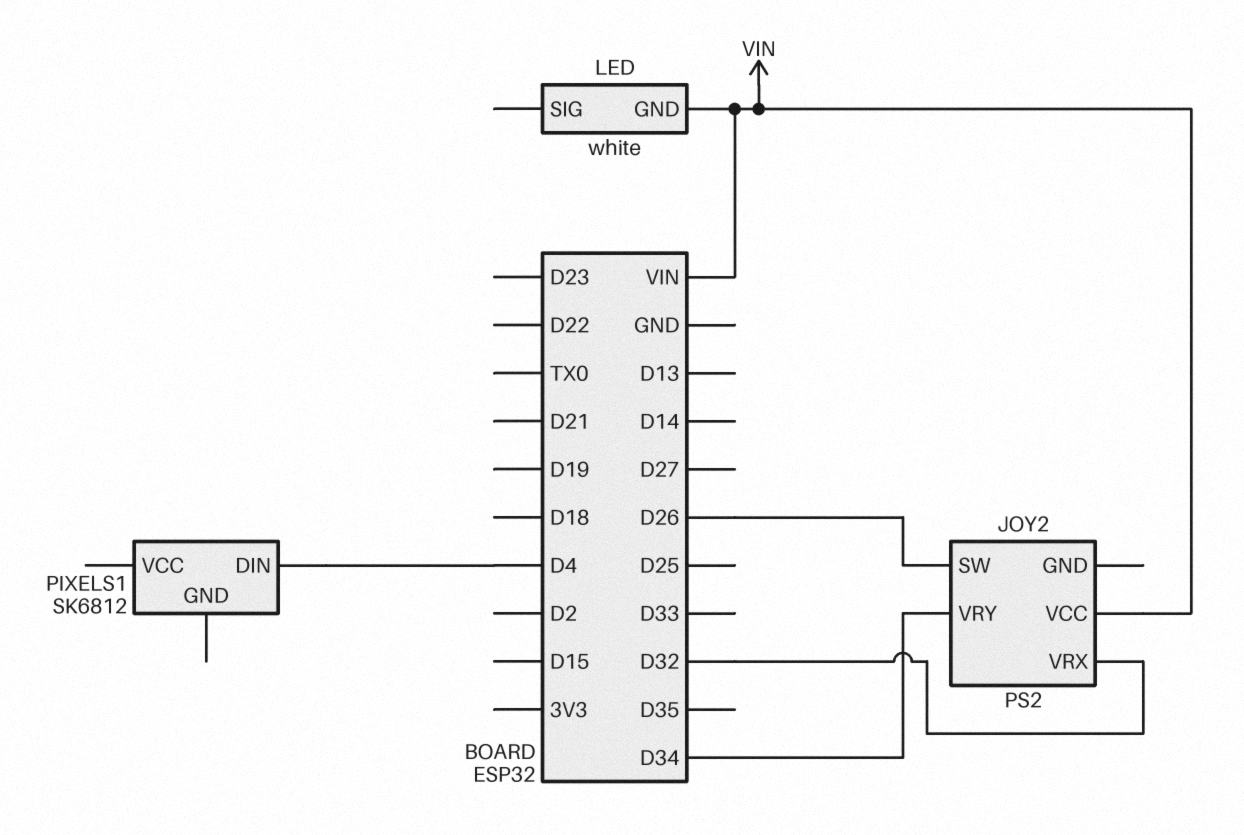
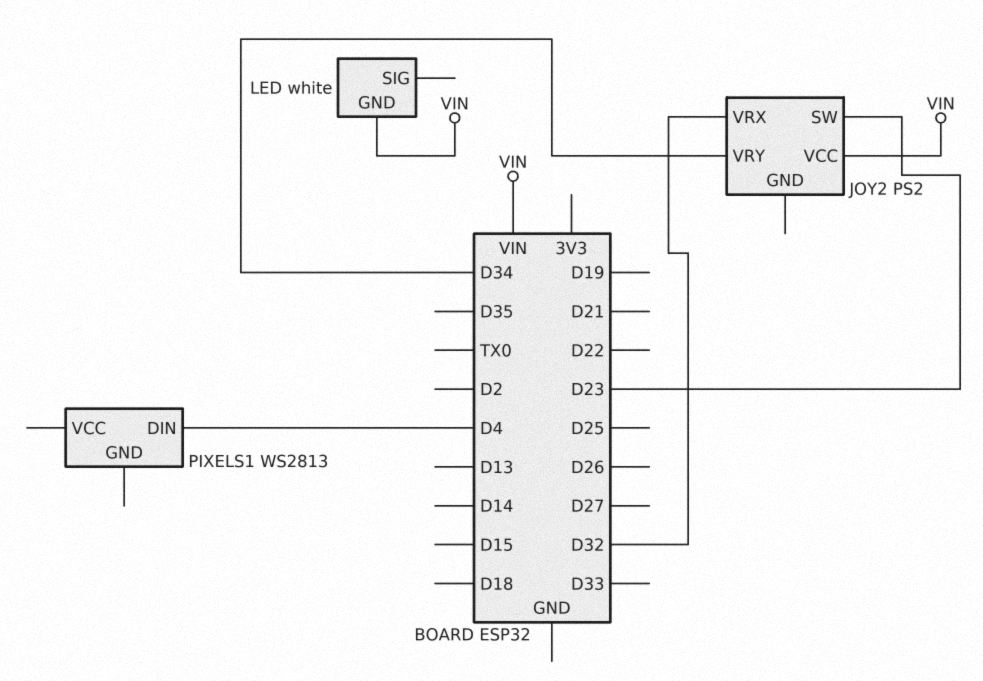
JOY2 pin SW: D26 -> D23
PIXELS1: SK6812 -> WS2813

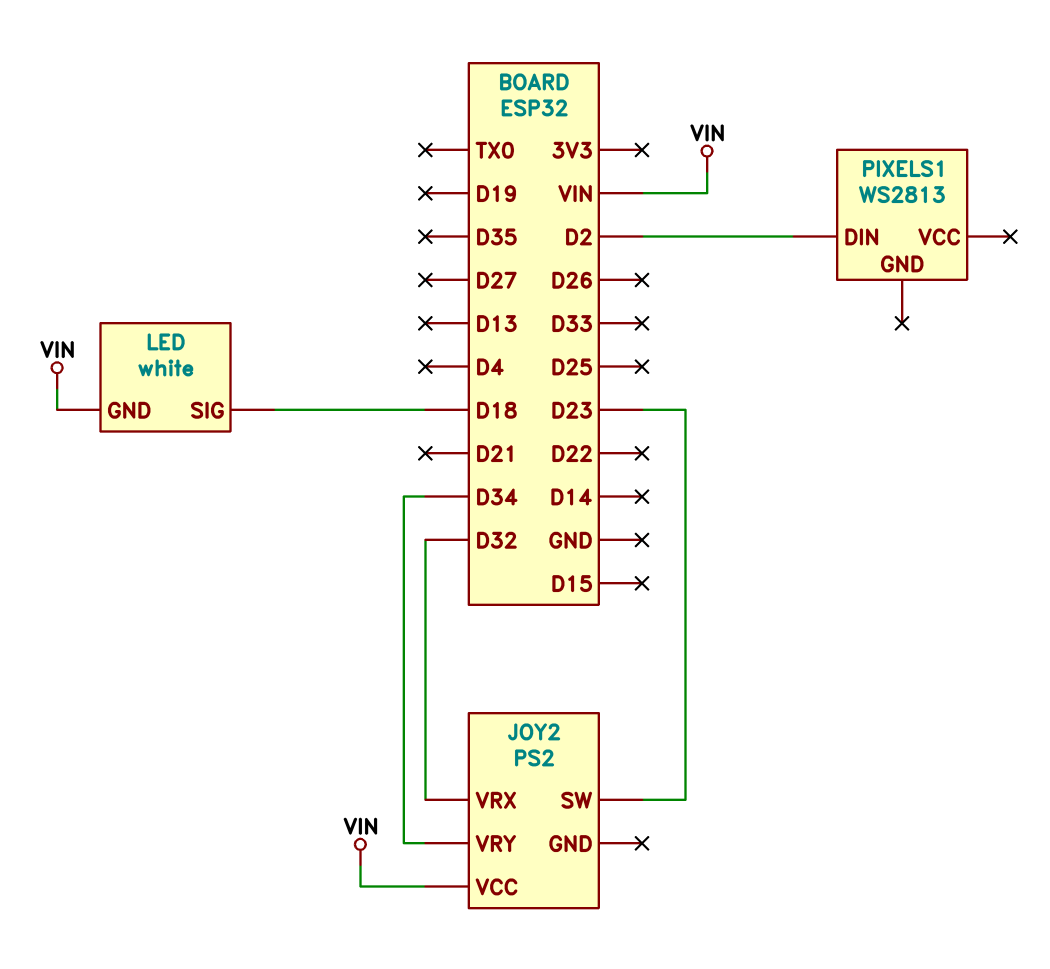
LED pin SIG: none -> D18
PIXELS1 pin DIN: D4 -> D2

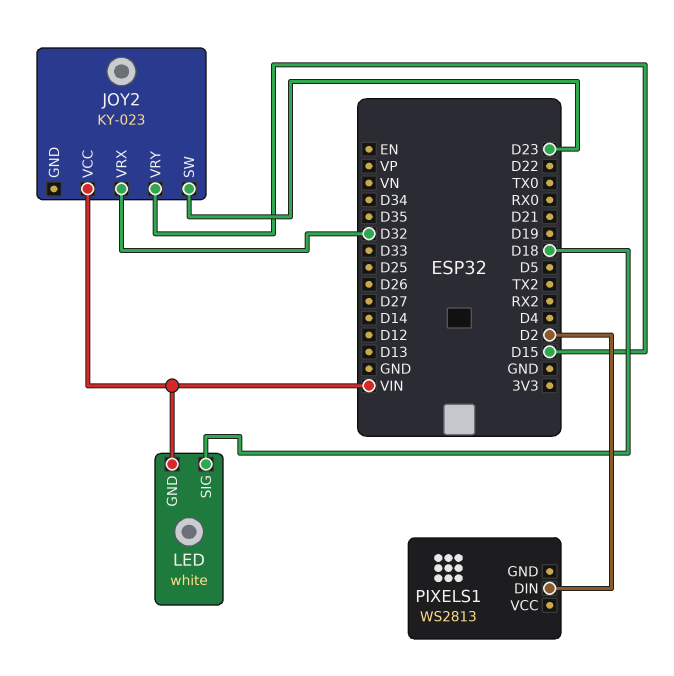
JOY2: PS2 -> KY-023
JOY2 pin VRY: D34 -> D15

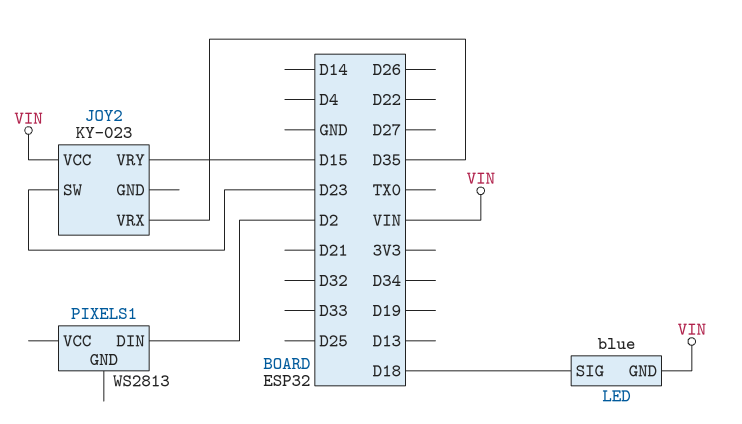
JOY2 pin VRX: D32 -> D35
LED: white -> blue

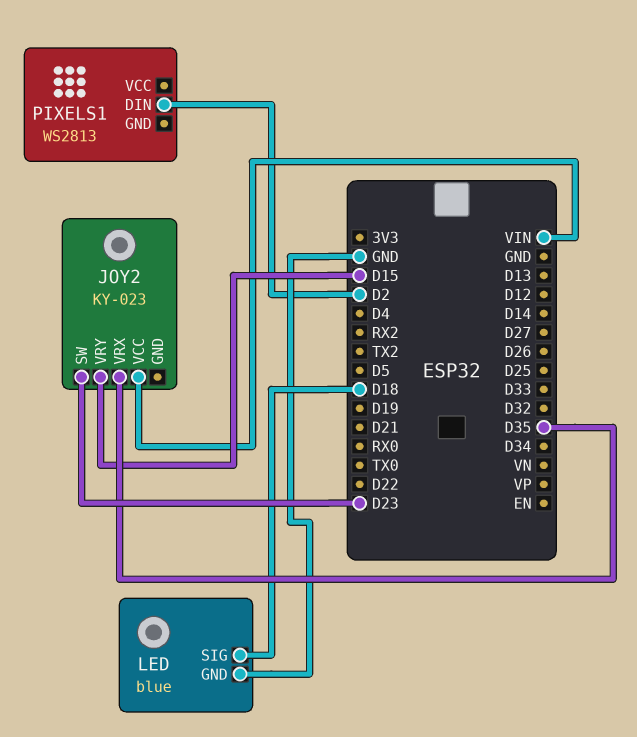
LED pin GND: VIN -> GND

